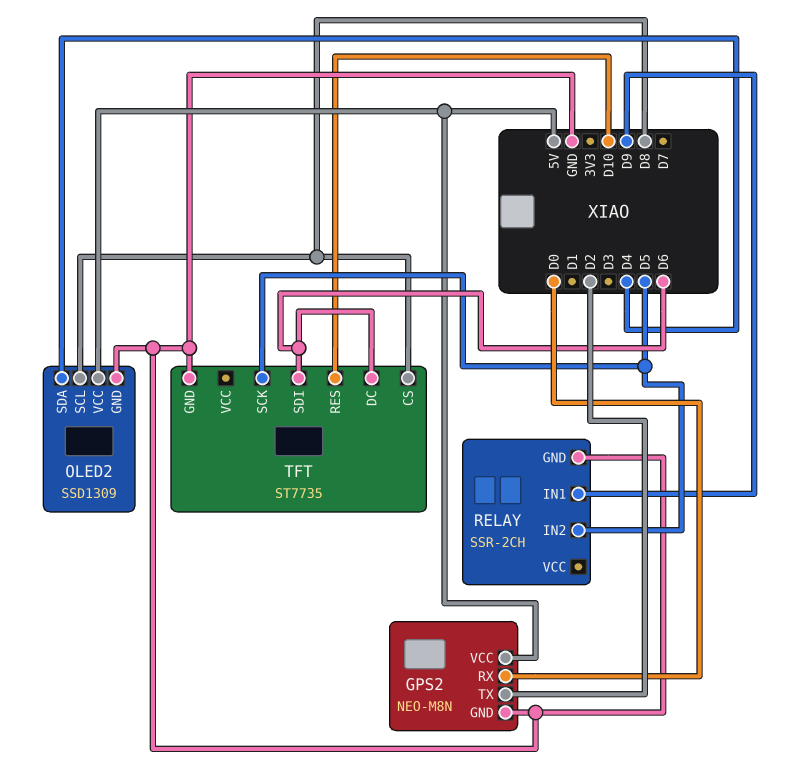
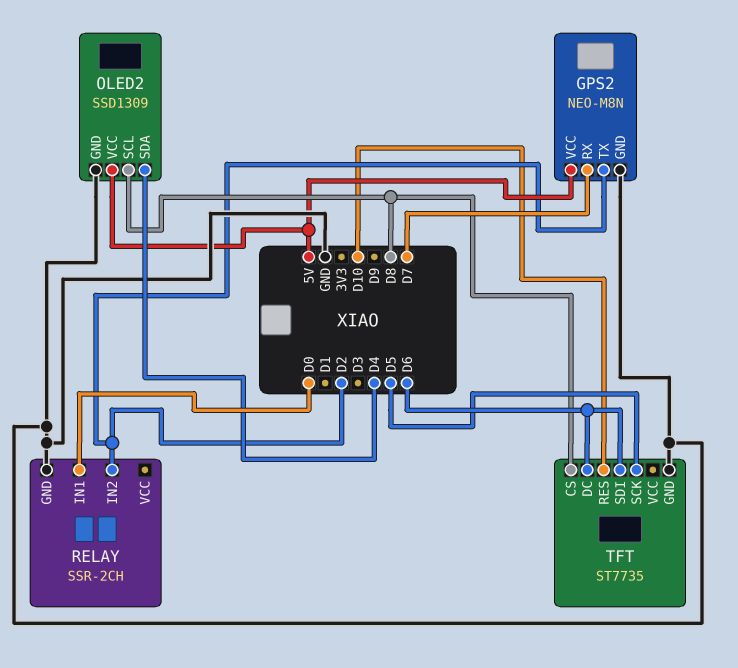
GPS2 pin RX: D0 -> D7
RELAY pin IN1: D9 -> D0
RELAY pin IN2: D5 -> D2

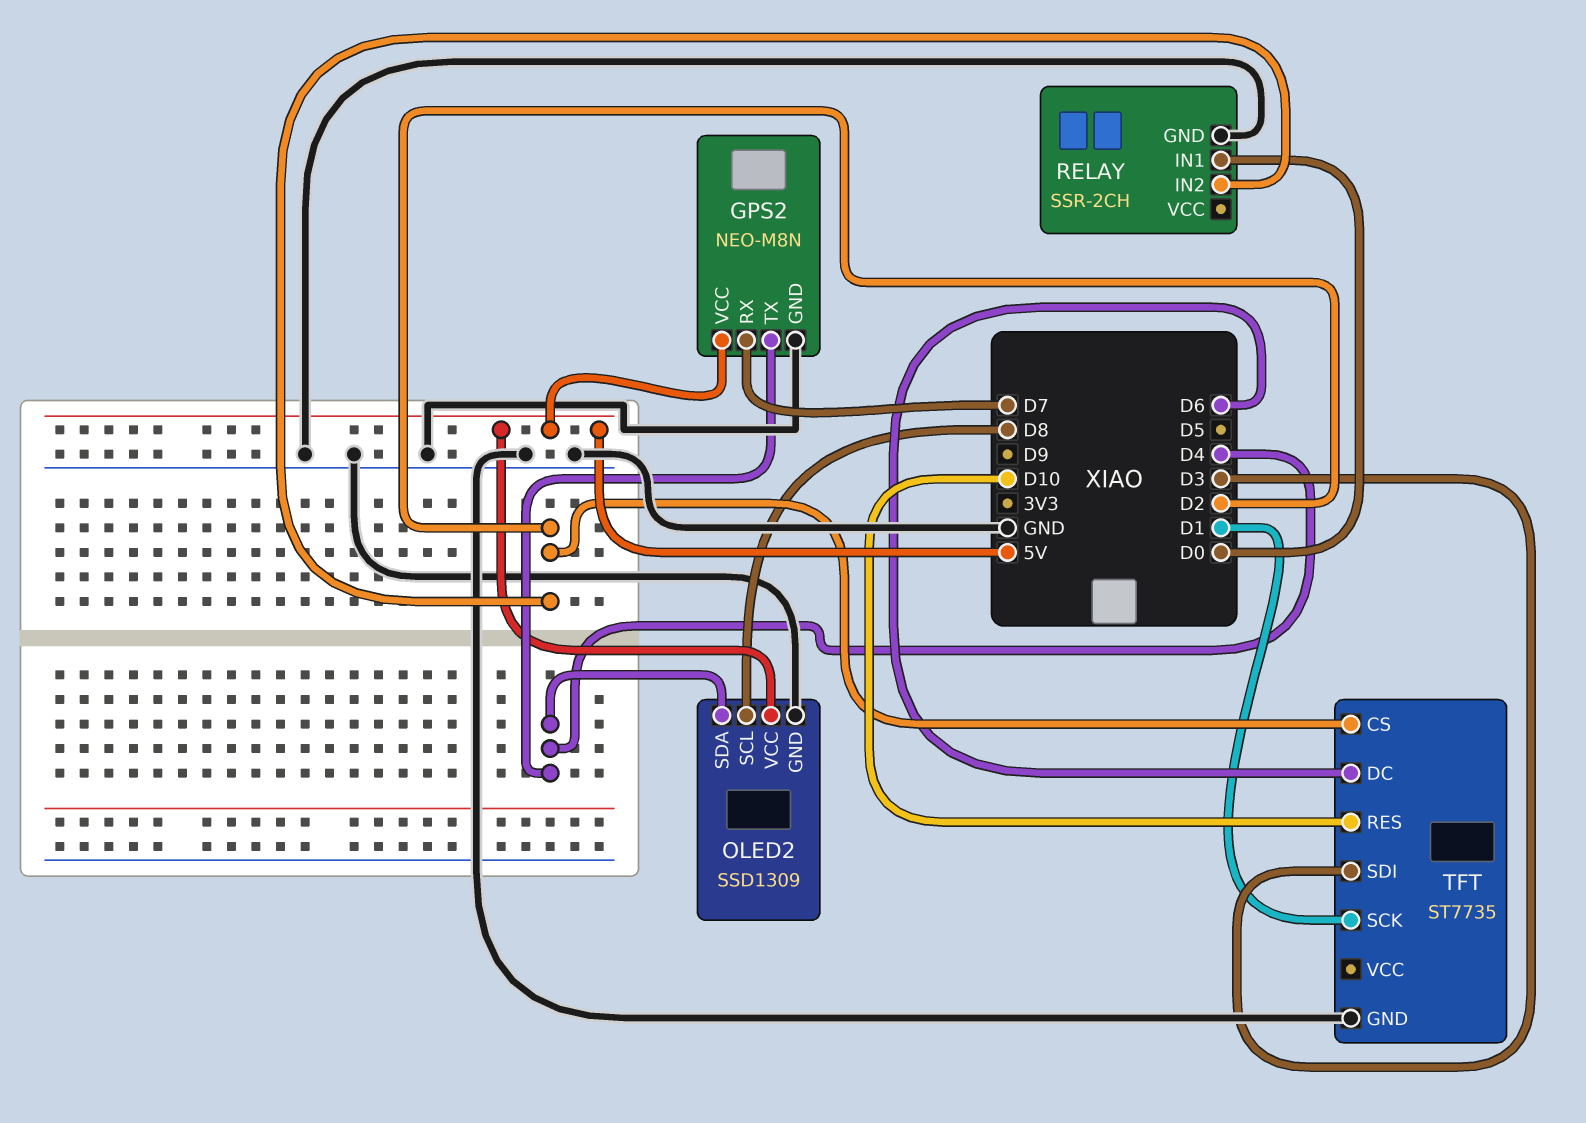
GPS2 pin TX: D2 -> D4
TFT pin CS: D8 -> D2
TFT pin SCK: D5 -> D1
TFT pin SDI: D6 -> D3

